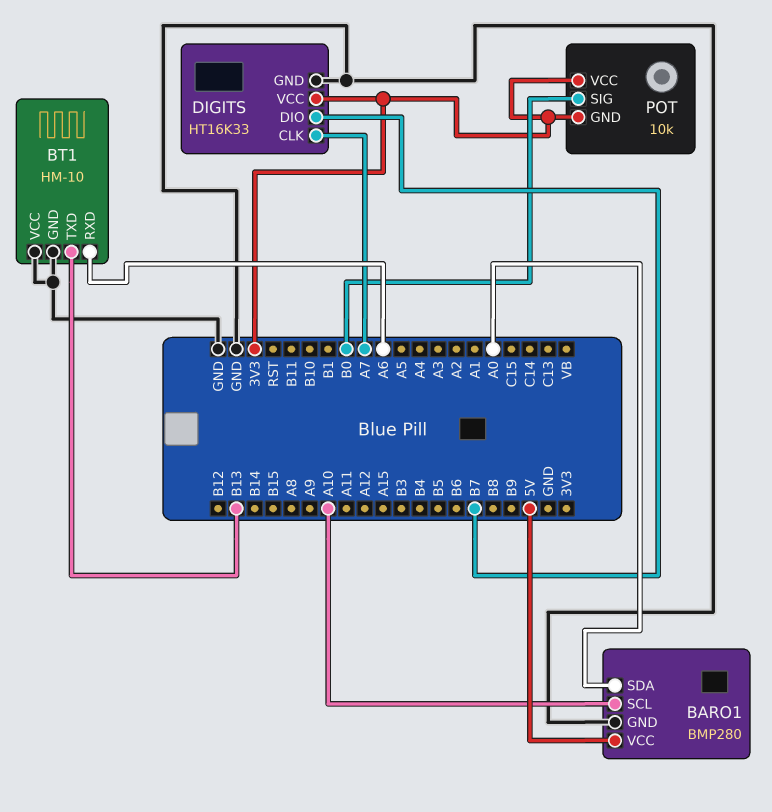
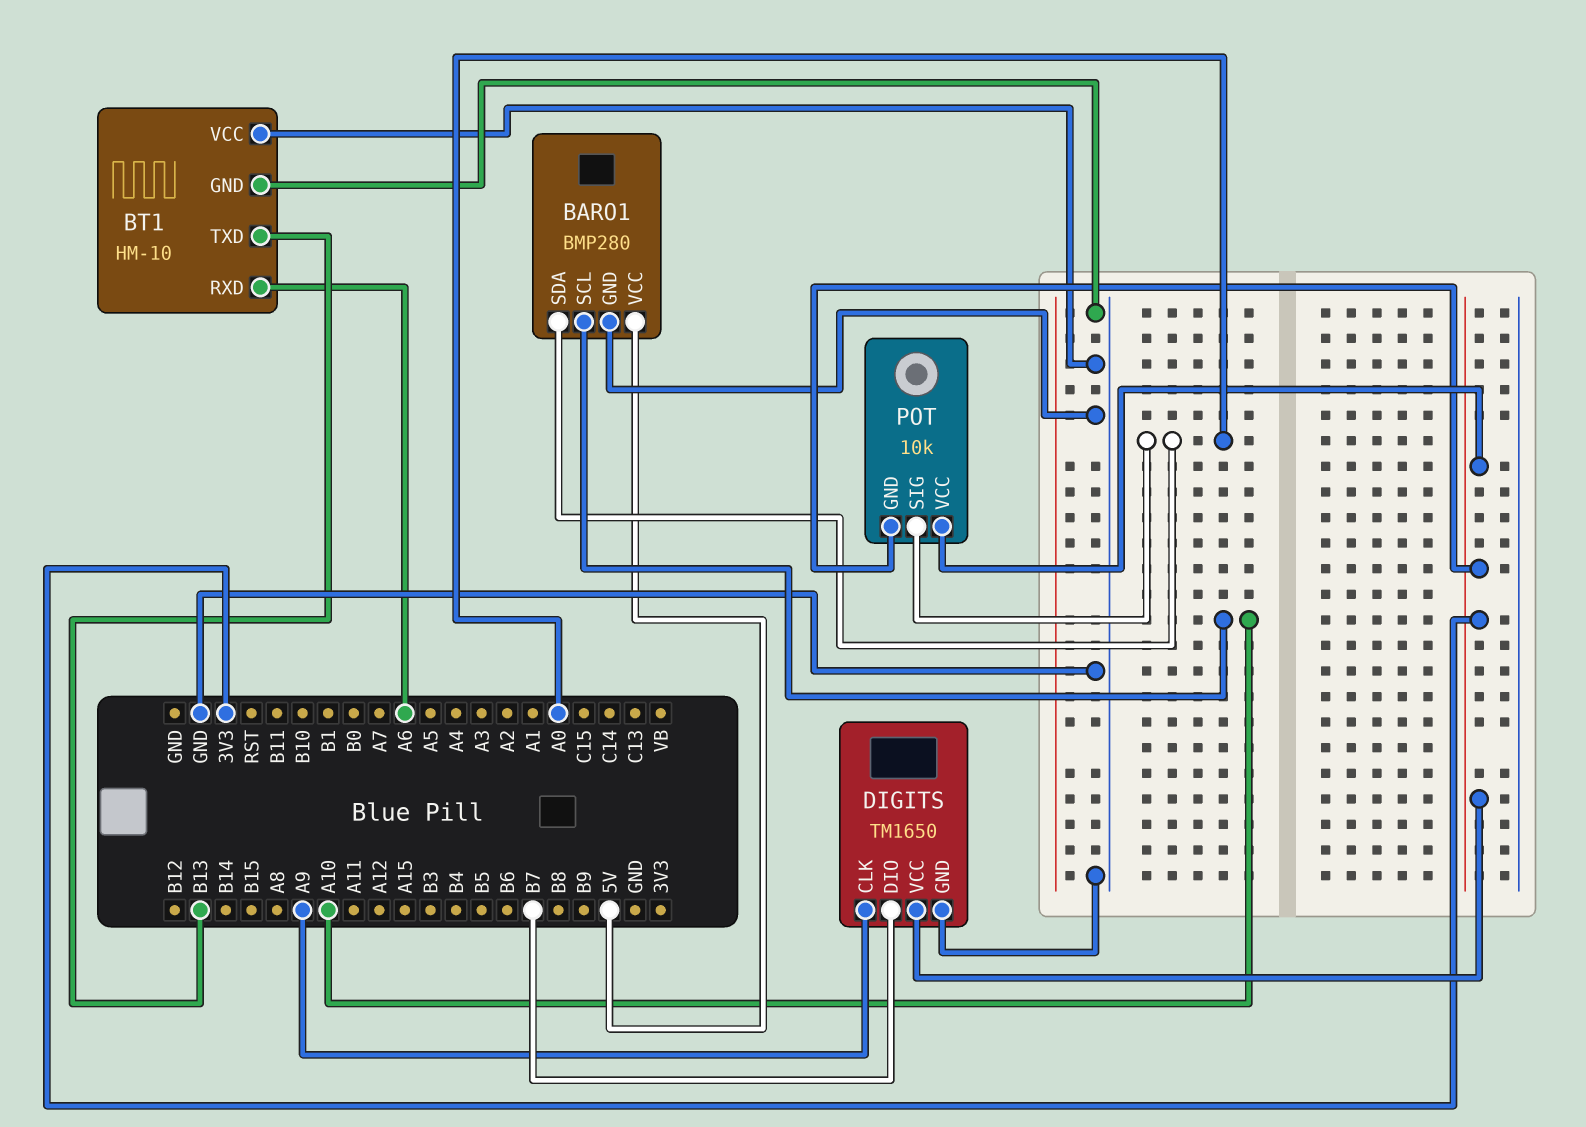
DIGITS: HT16K33 -> TM1650
DIGITS pin CLK: A7 -> A9
POT pin SIG: B0 -> A0

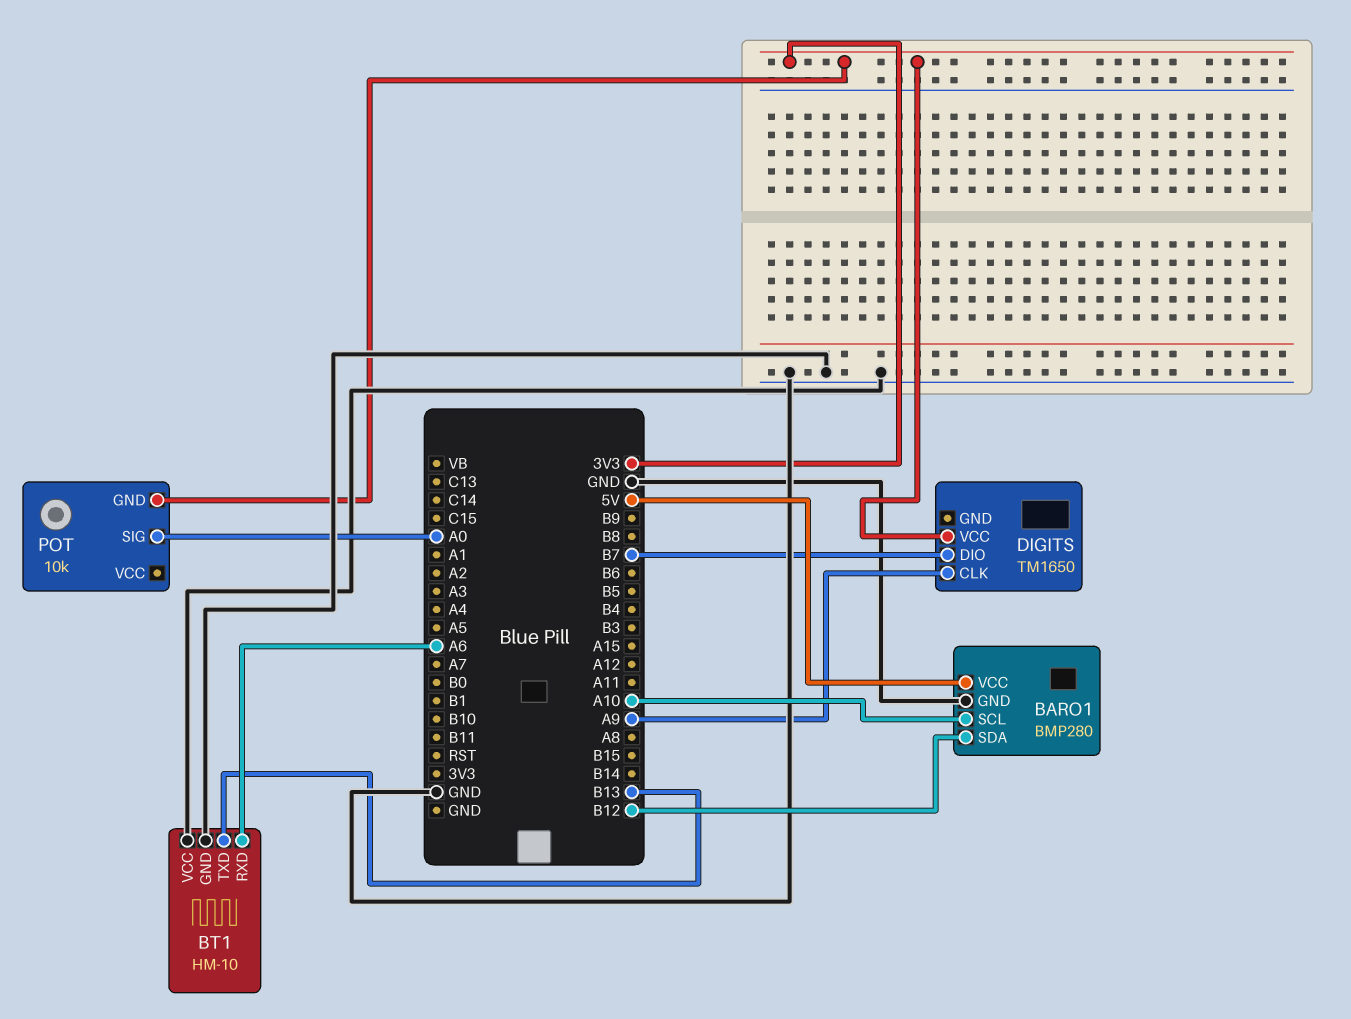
BARO1 pin SDA: A0 -> B12
DIGITS pin GND: GND -> none
POT pin VCC: 3V3 -> none

